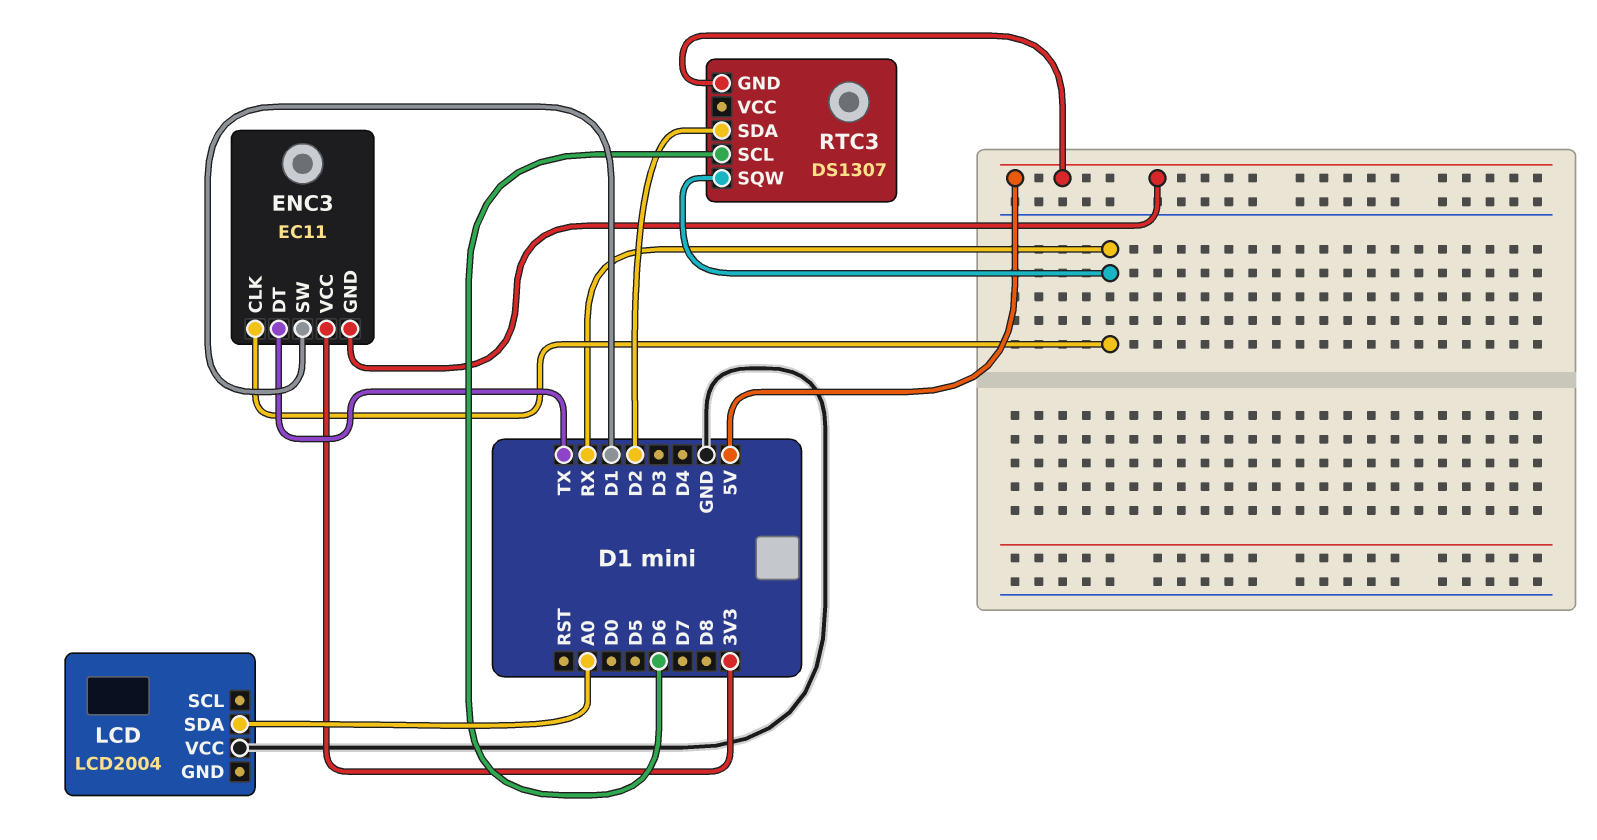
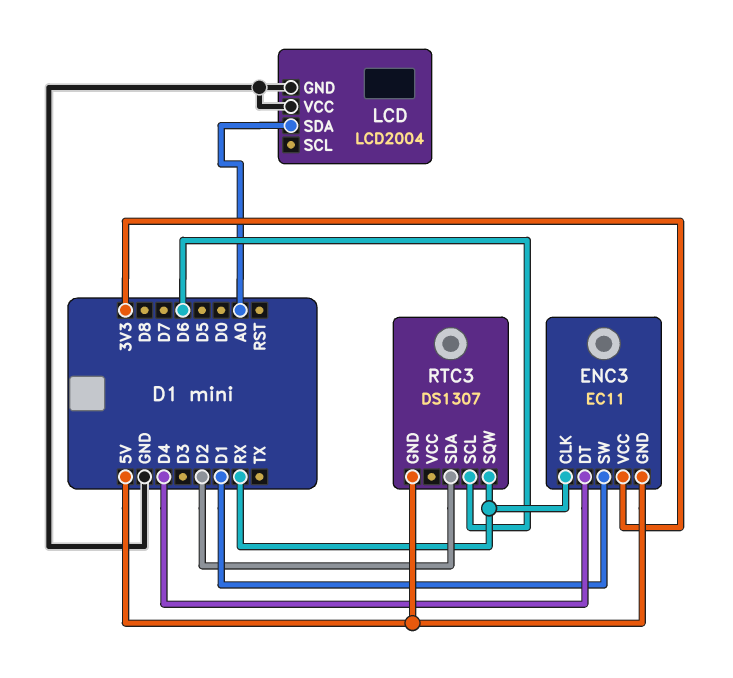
ENC3 pin DT: TX -> D4
LCD pin GND: none -> GND

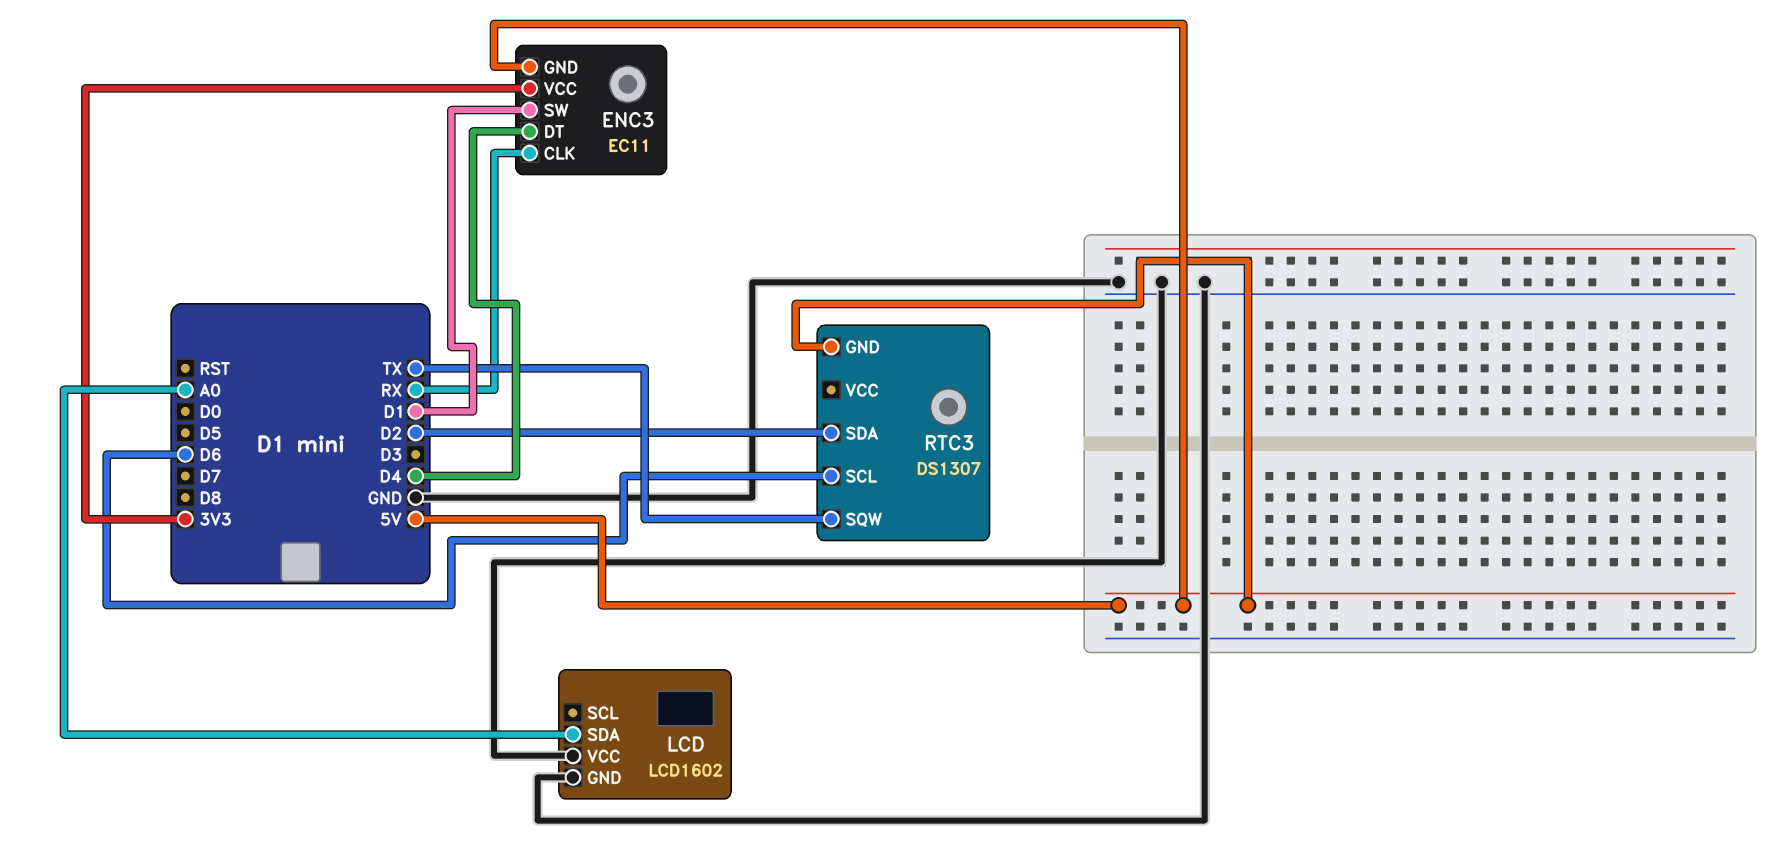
LCD: LCD2004 -> LCD1602
RTC3 pin SQW: RX -> TX

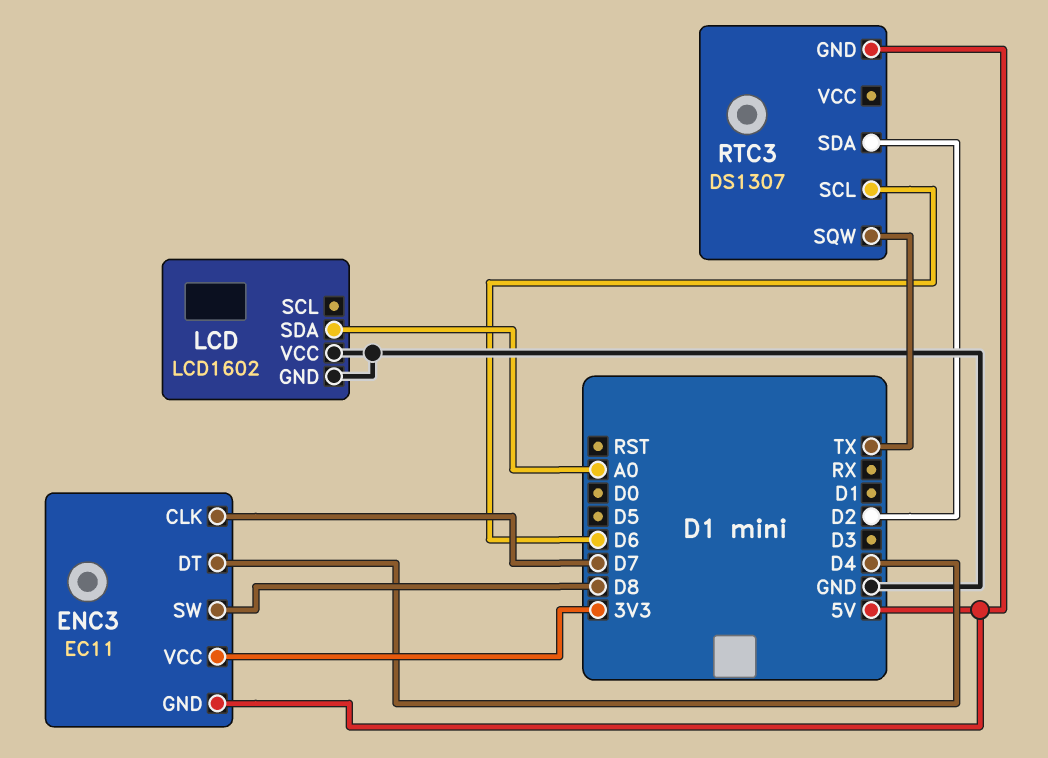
ENC3 pin CLK: RX -> D7
ENC3 pin SW: D1 -> D8

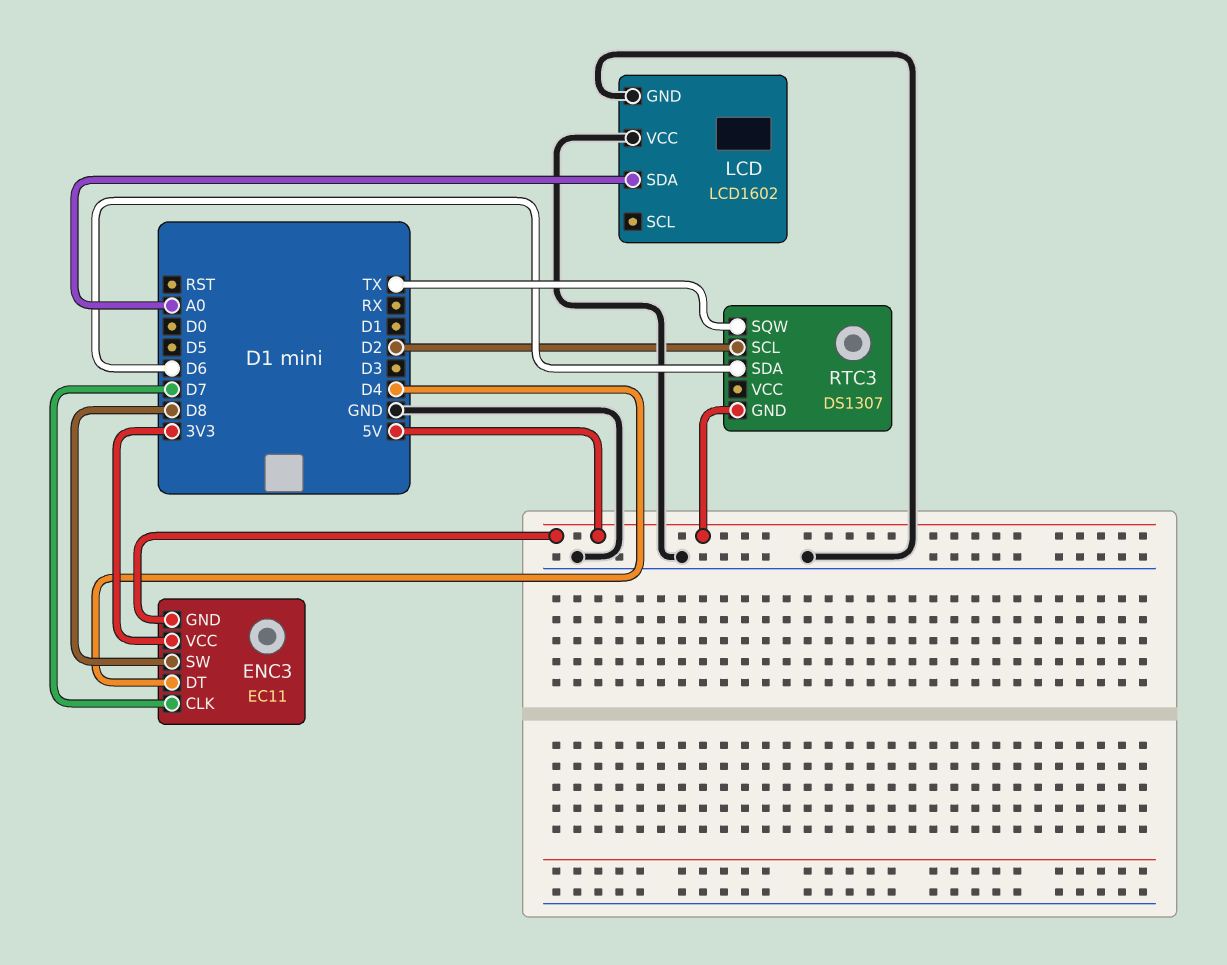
RTC3 pin SCL: D6 -> D2
RTC3 pin SDA: D2 -> D6

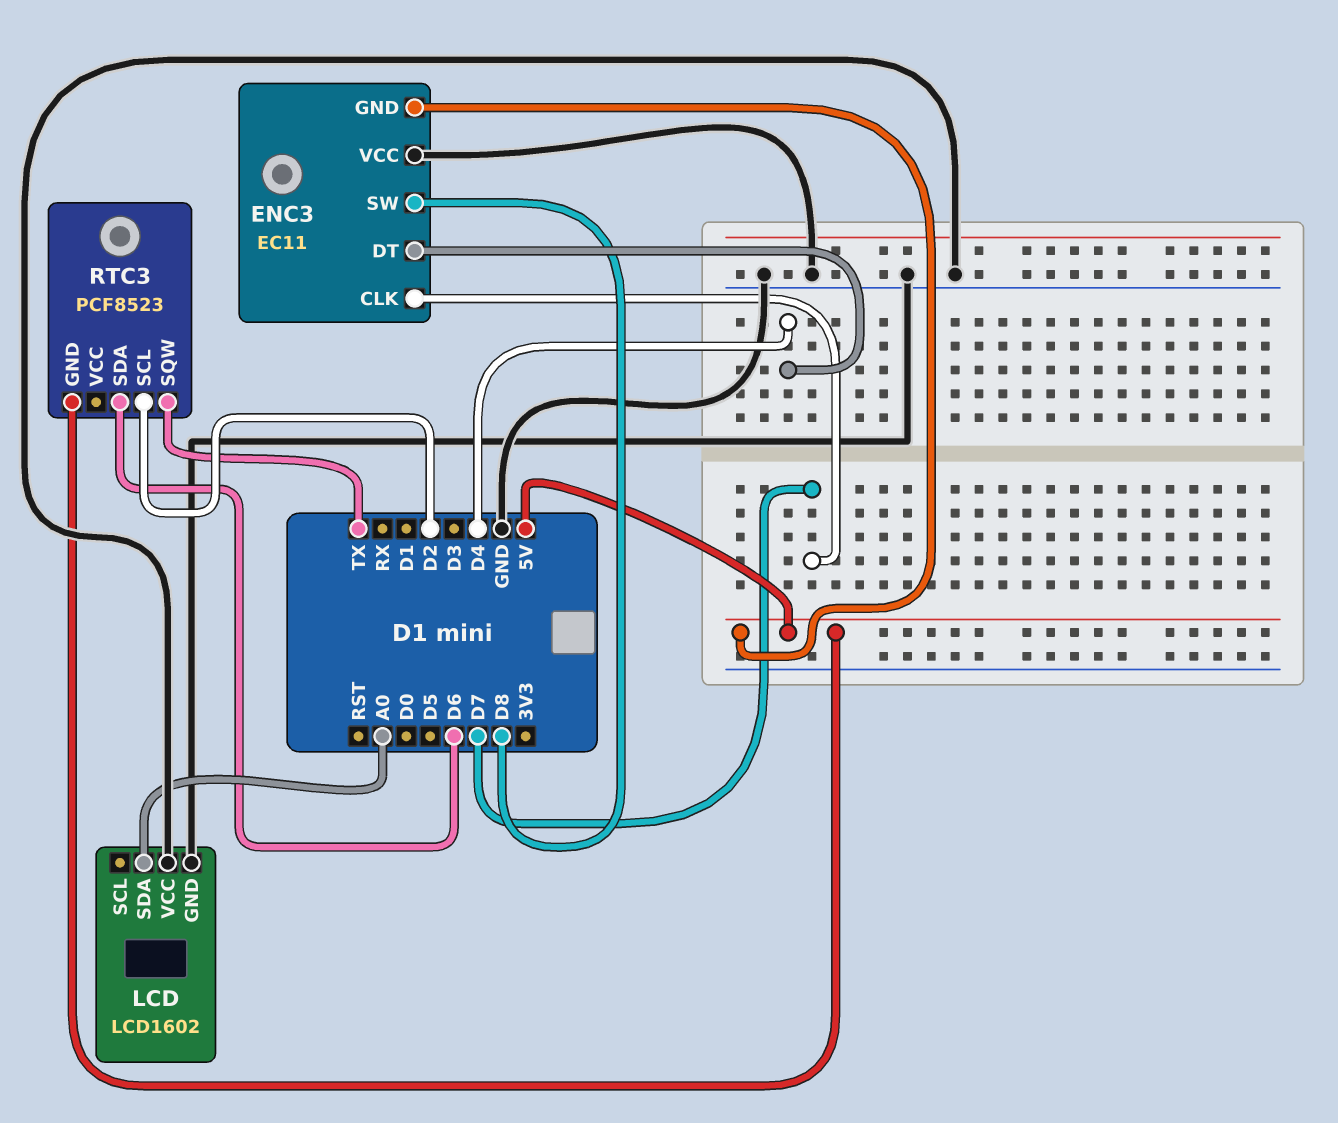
ENC3 pin VCC: 3V3 -> GND
RTC3: DS1307 -> PCF8523

